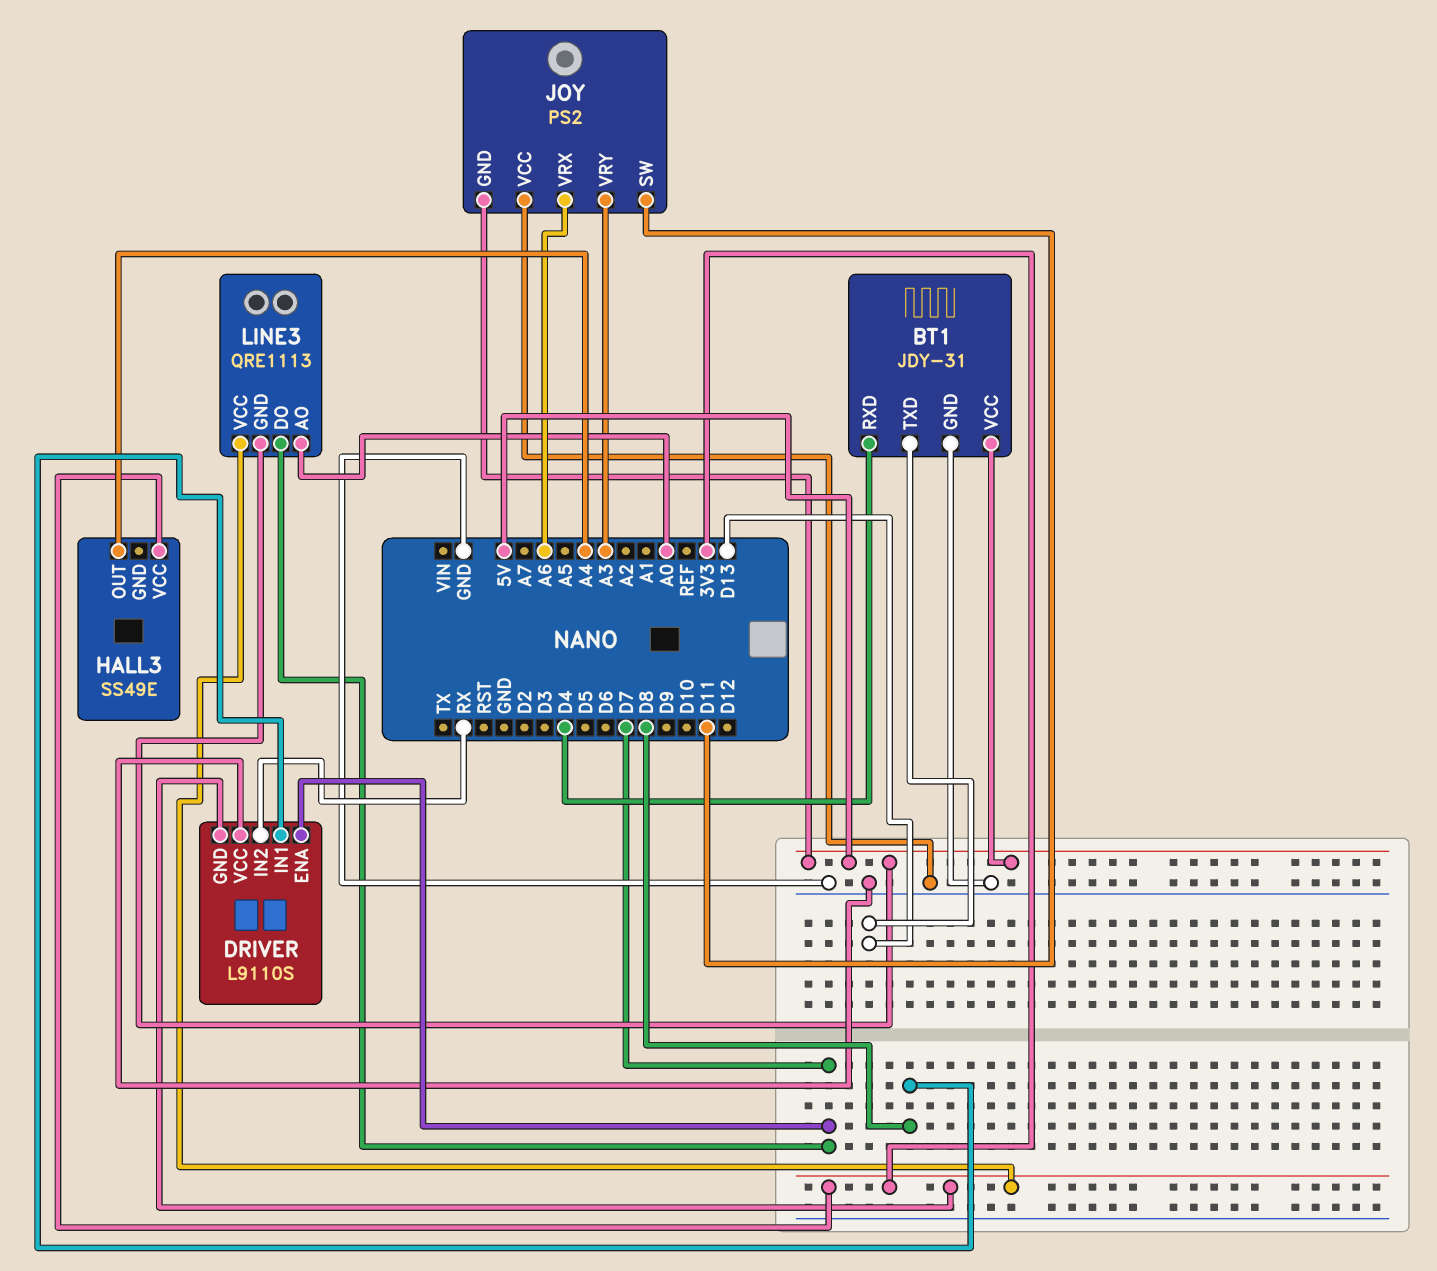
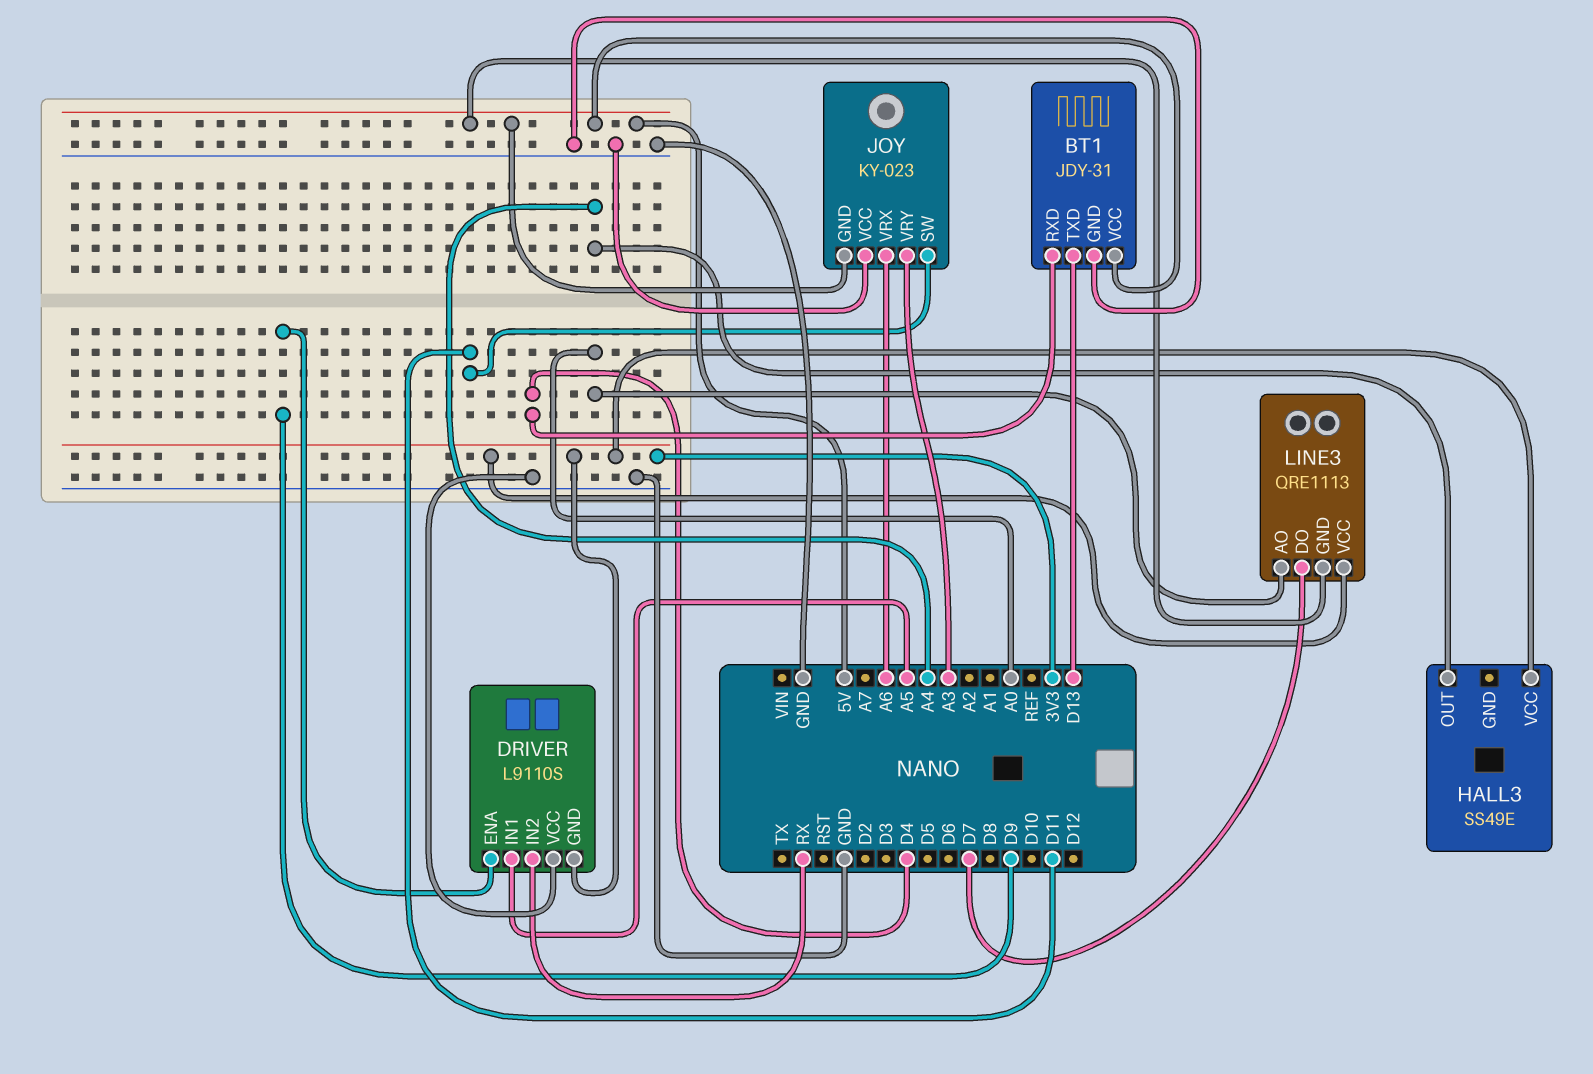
DRIVER pin ENA: D7 -> D9
DRIVER pin IN1: D8 -> A5
JOY: PS2 -> KY-023

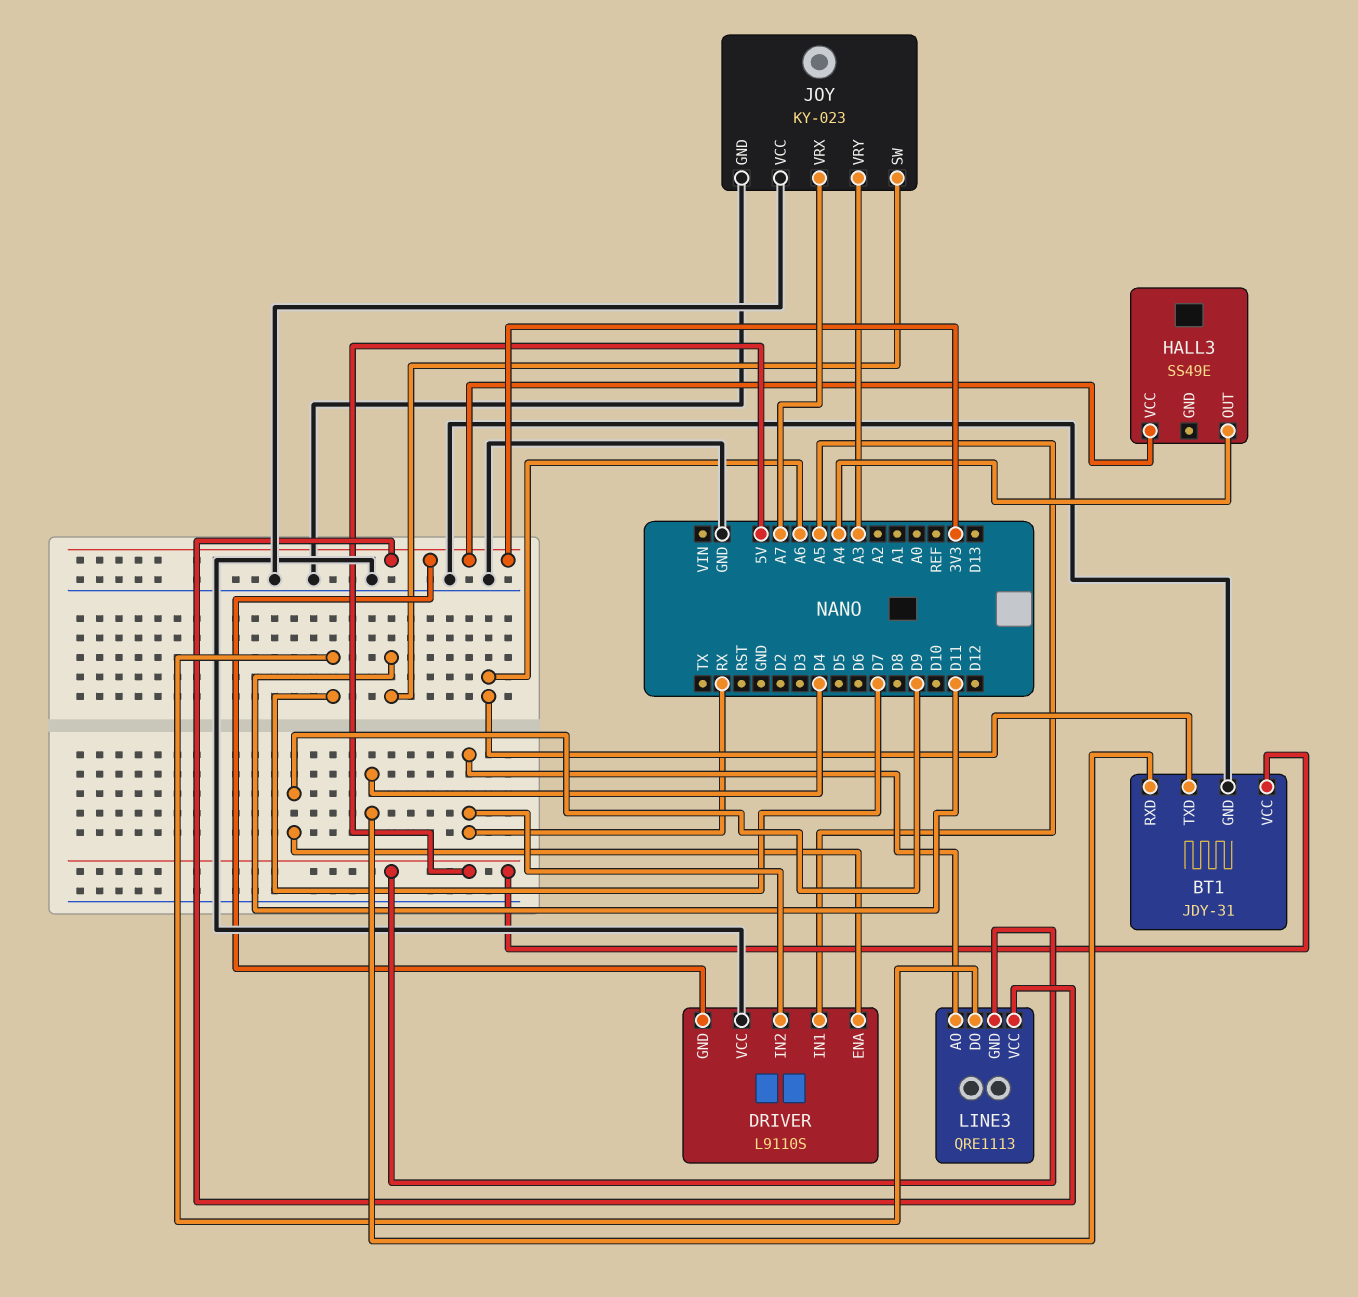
BT1 pin TXD: D13 -> A6
JOY pin GND: 5V -> GND
JOY pin VRX: A6 -> A7
LINE3 pin AO: A0 -> RX

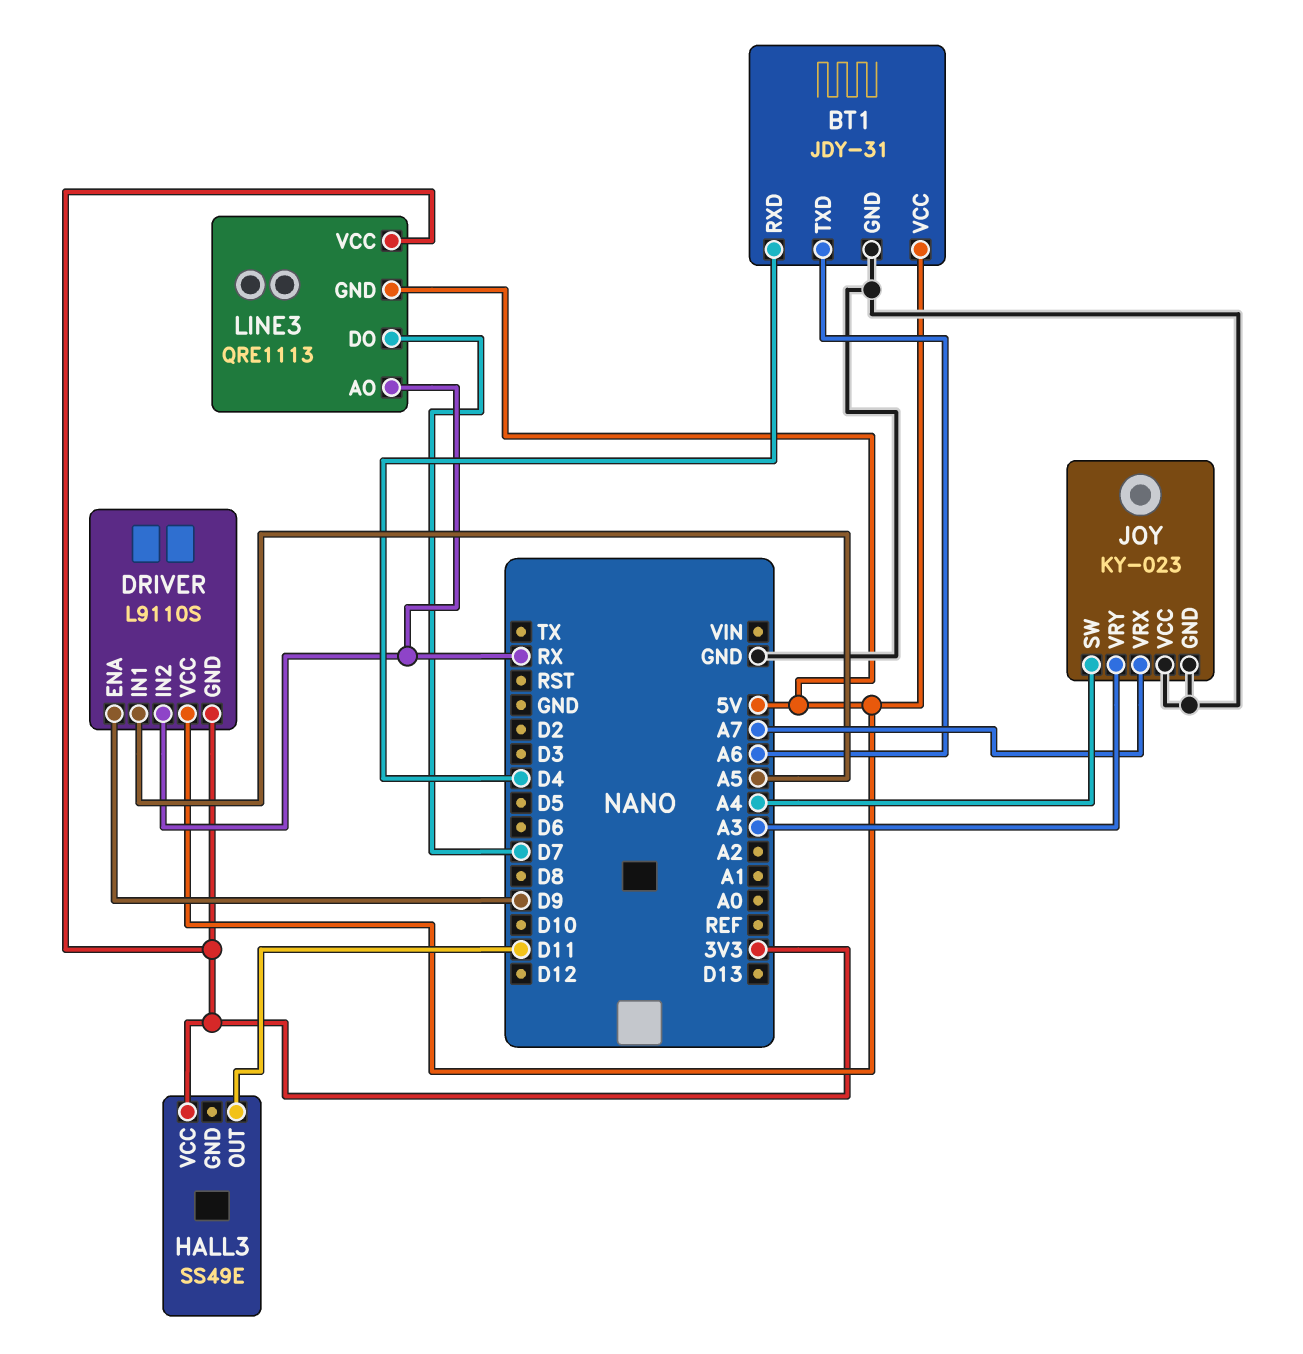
DRIVER pin VCC: GND -> 5V
HALL3 pin OUT: A4 -> D11
JOY pin SW: D11 -> A4

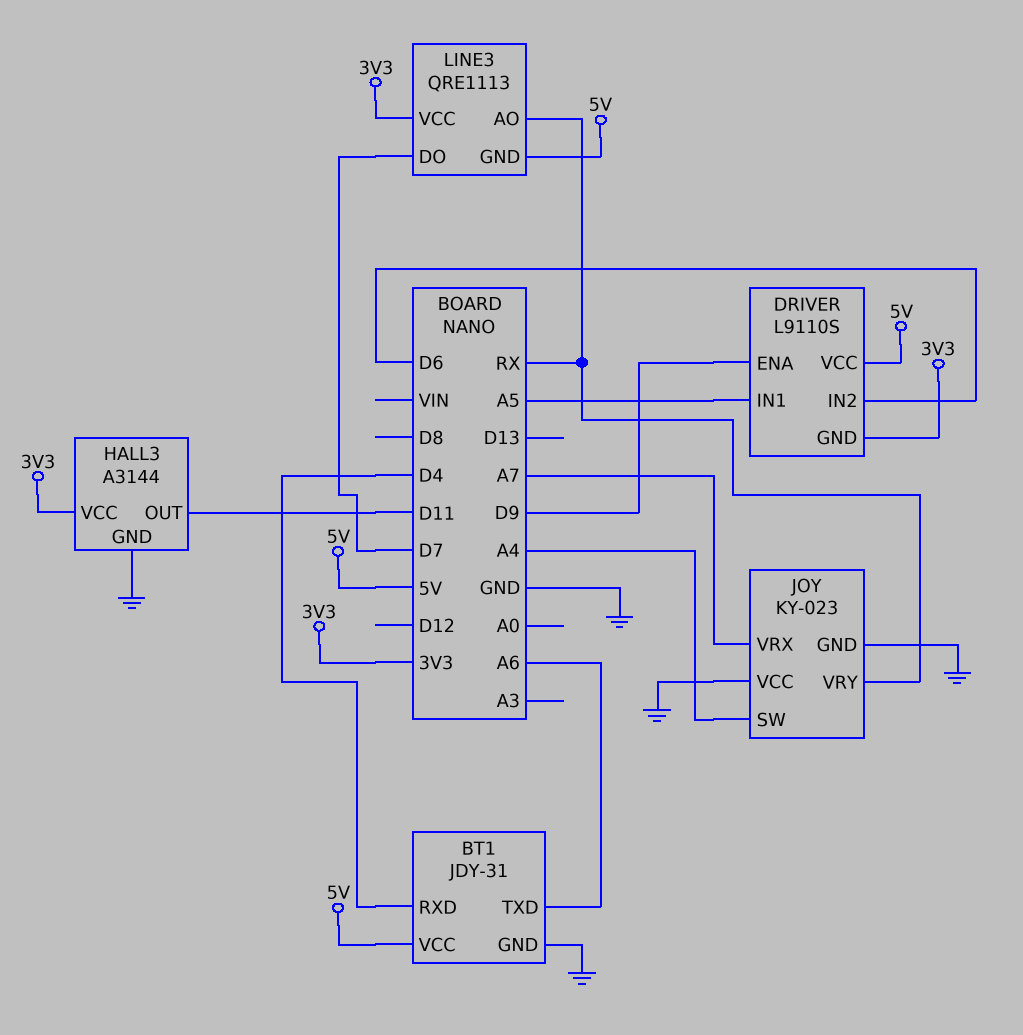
DRIVER pin IN2: RX -> D6
HALL3: SS49E -> A3144
HALL3 pin GND: none -> GND
JOY pin VRY: A3 -> RX

